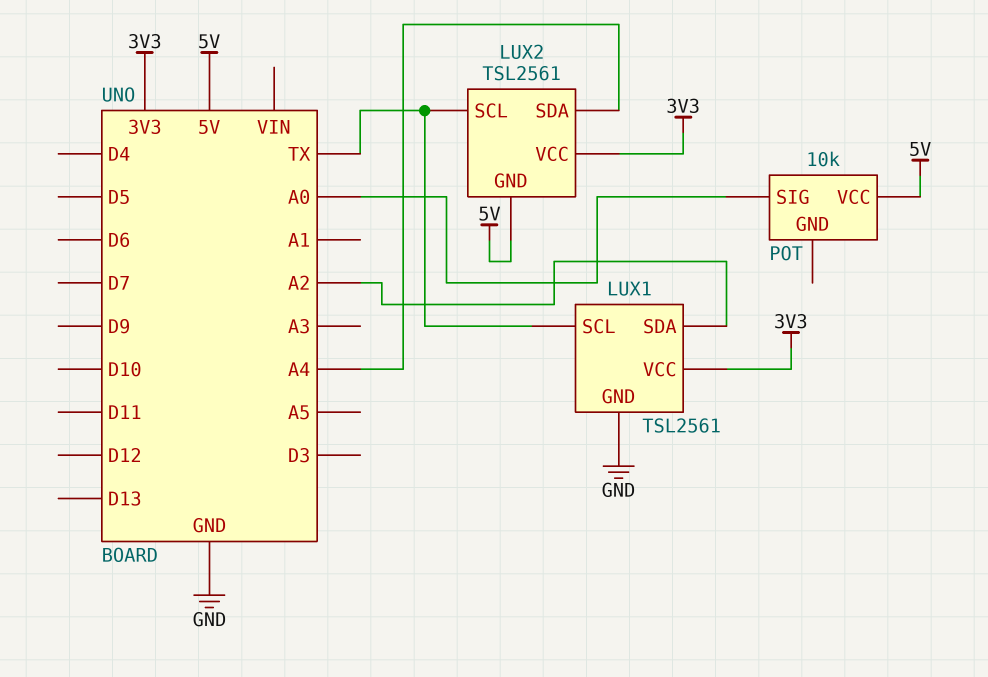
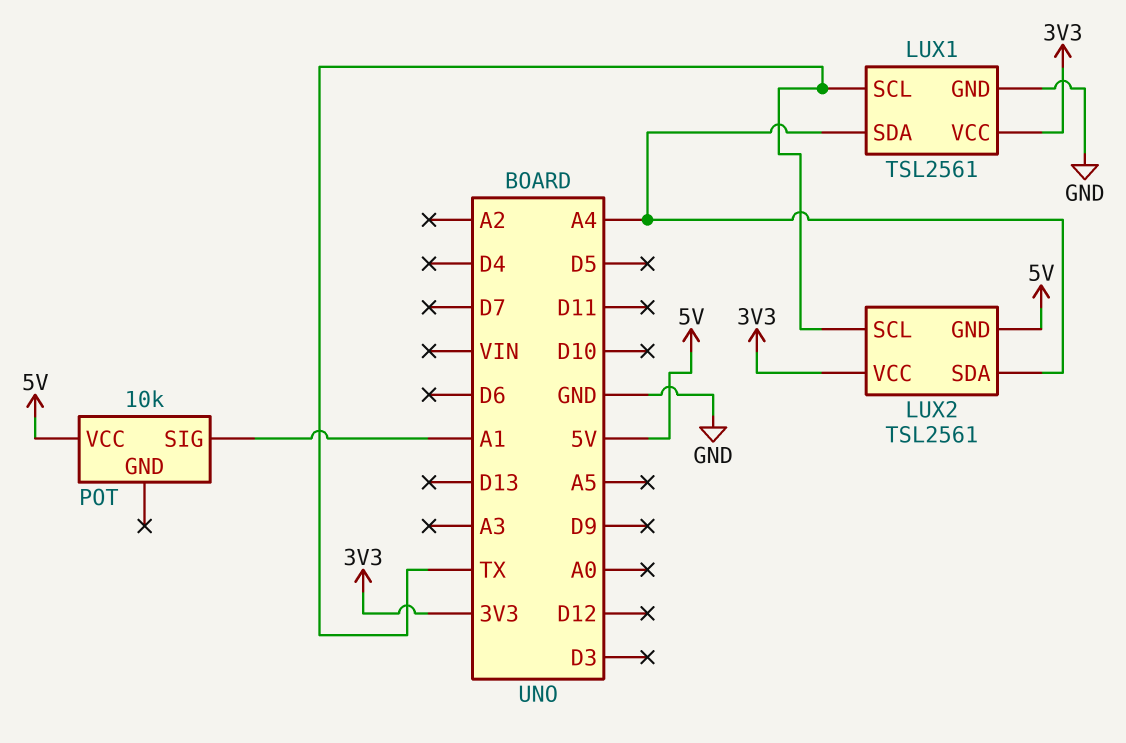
LUX1 pin SDA: A2 -> A4
POT pin SIG: A0 -> A1

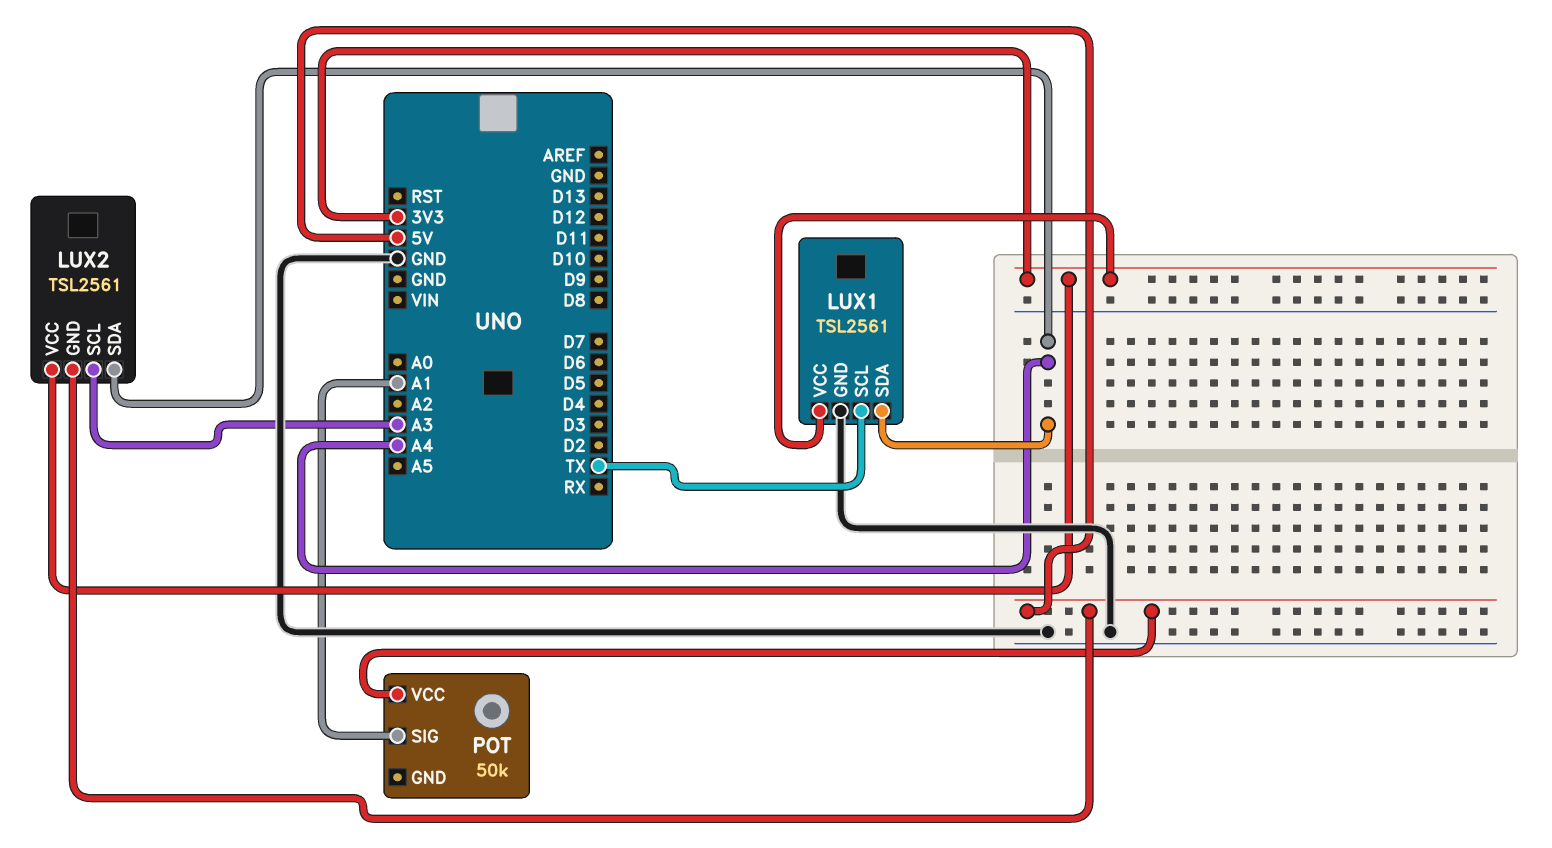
LUX2 pin SCL: TX -> A3
POT: 10k -> 50k

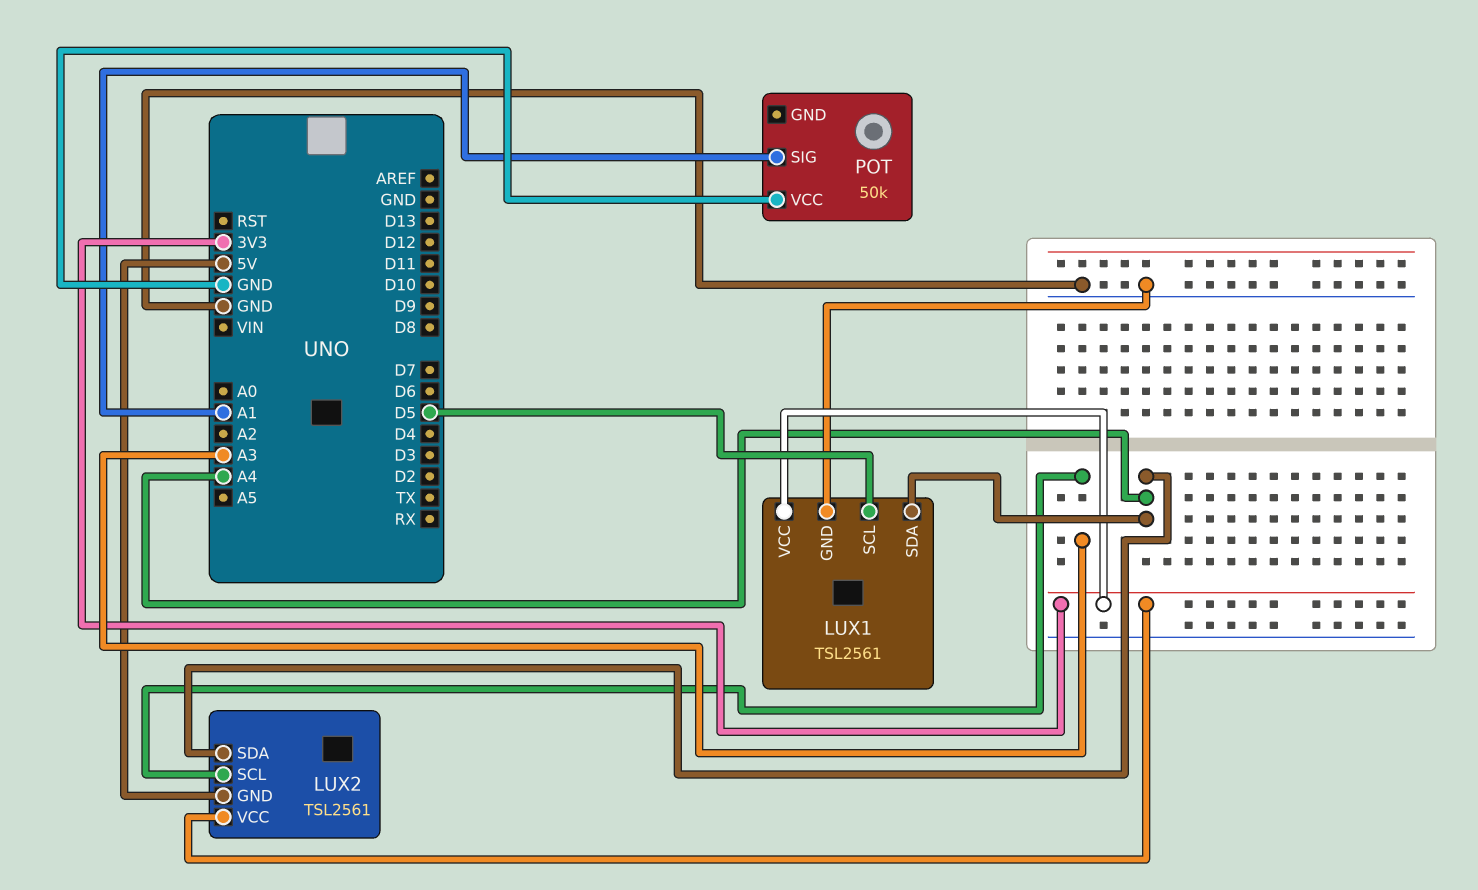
LUX1 pin SCL: TX -> D5
POT pin VCC: 5V -> GND

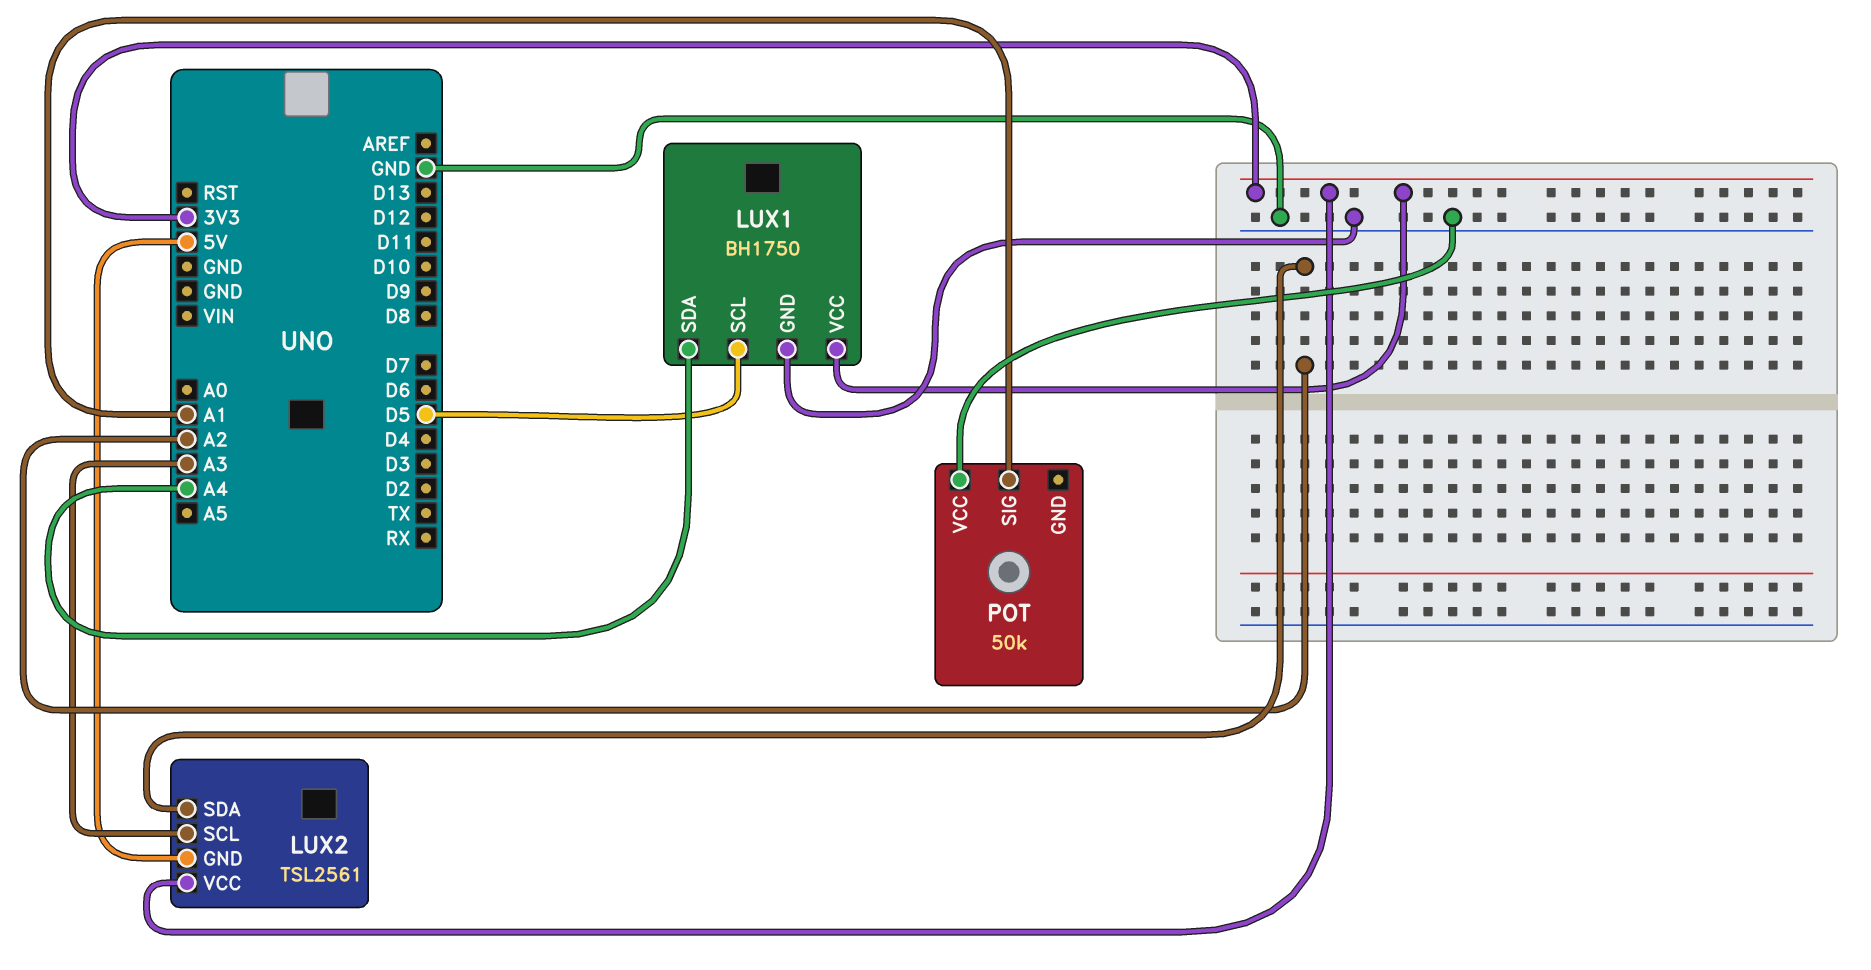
LUX1: TSL2561 -> BH1750
LUX2 pin SDA: A4 -> A2

